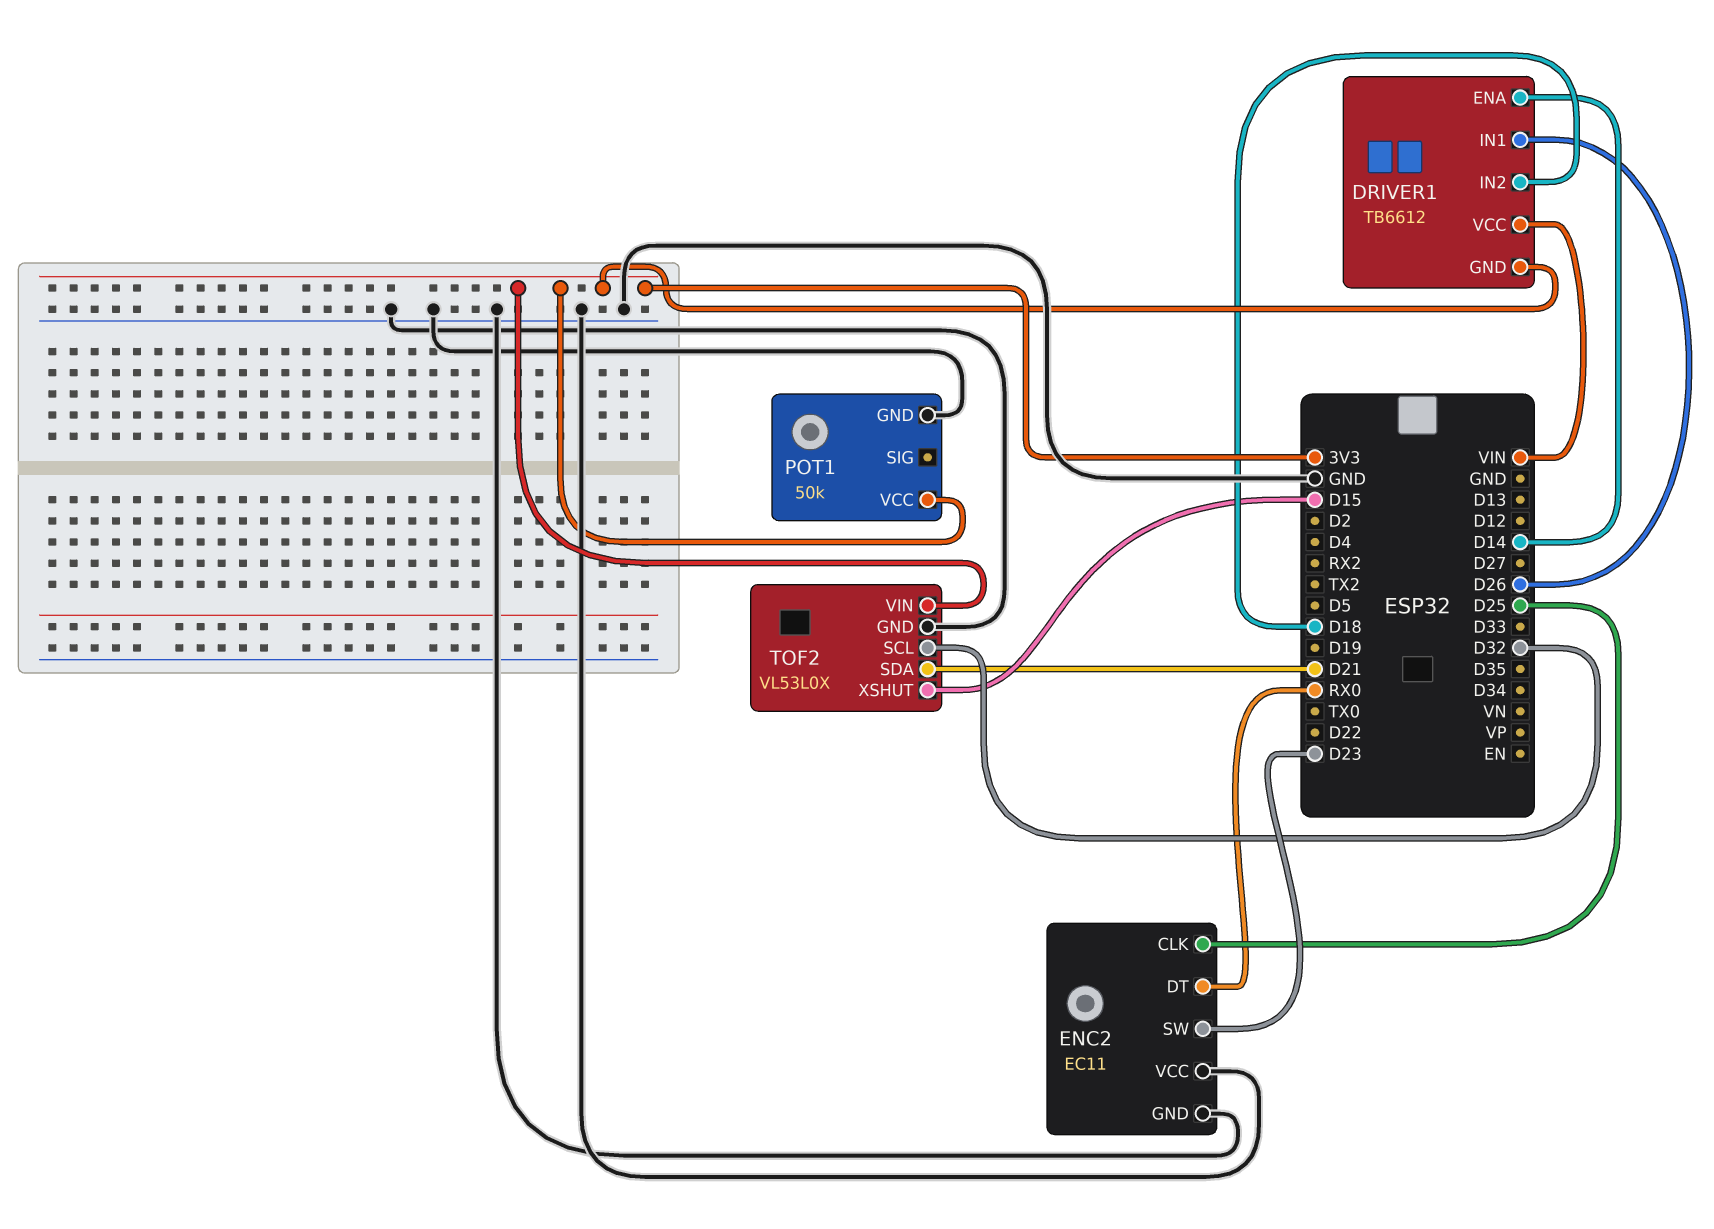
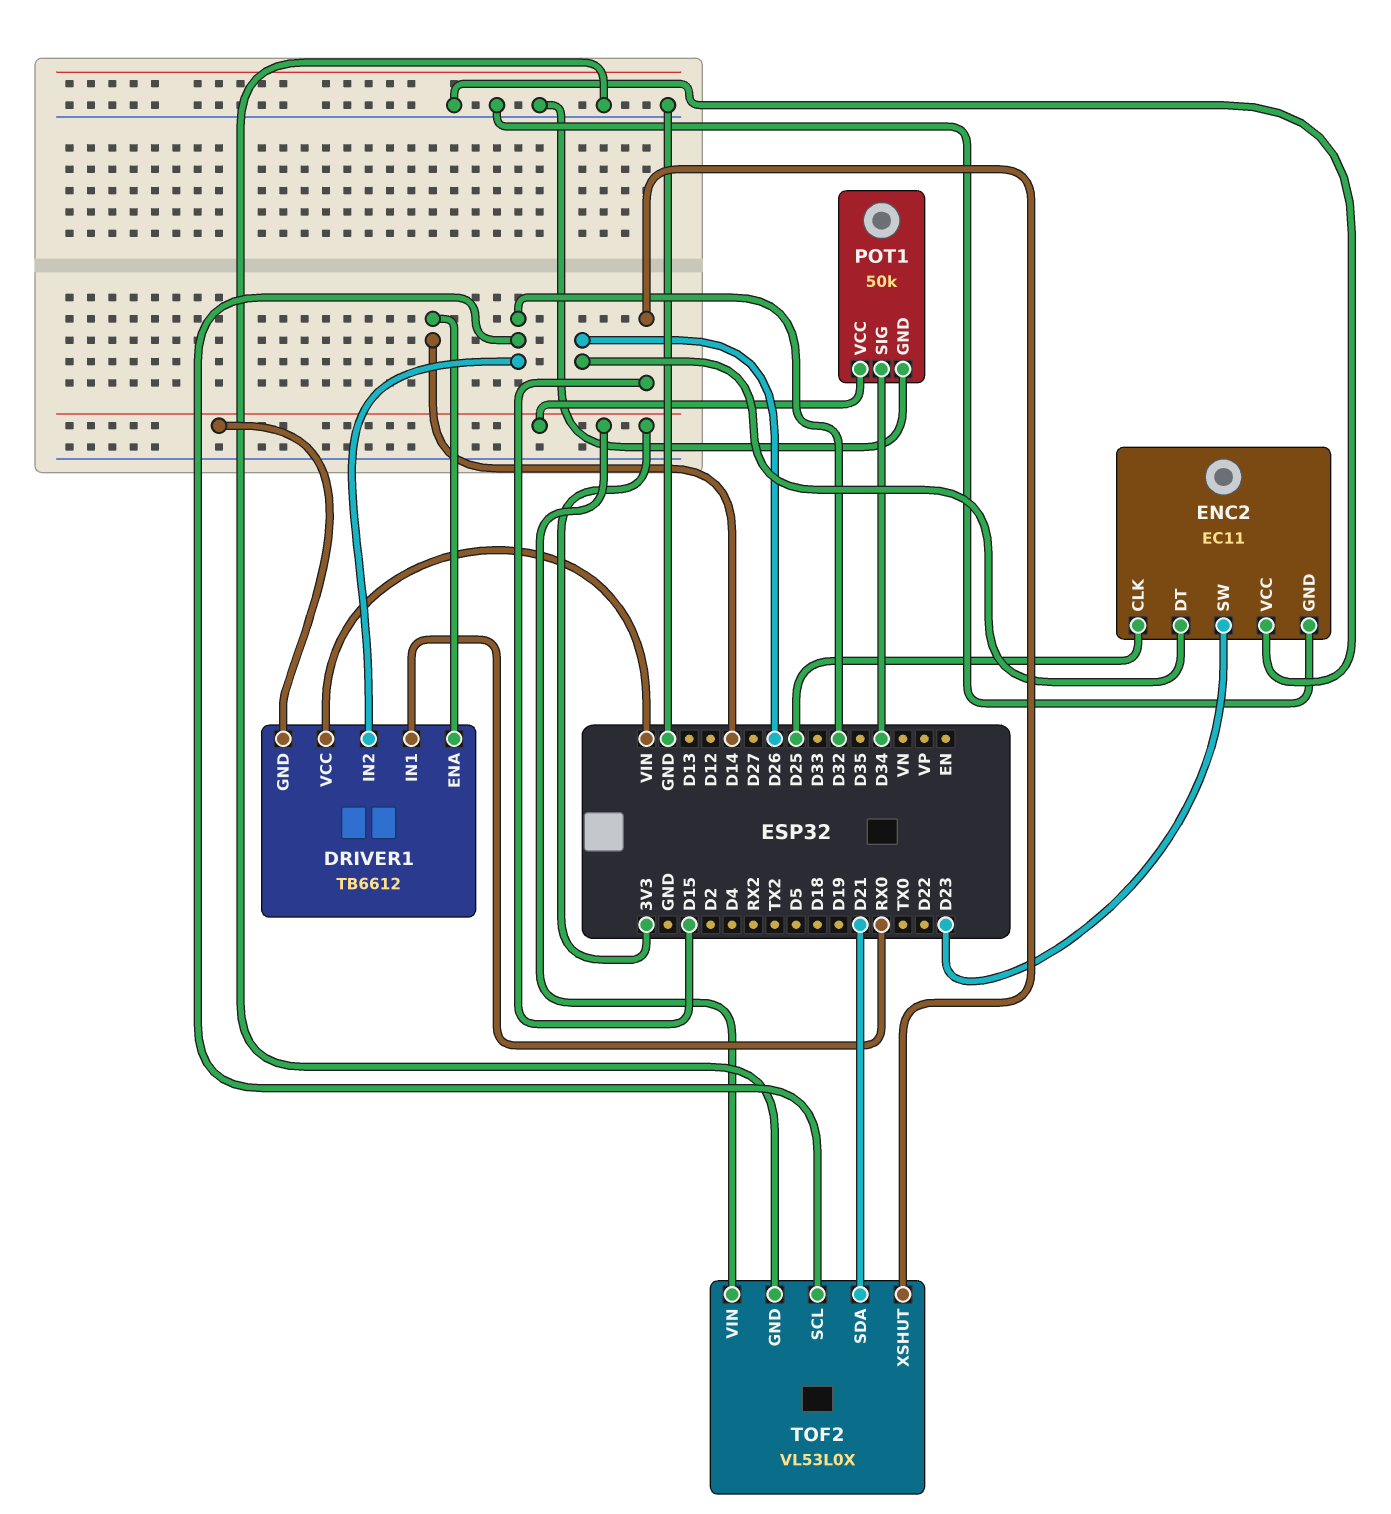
DRIVER1 pin IN1: D26 -> RX0
DRIVER1 pin IN2: D18 -> D32
ENC2 pin DT: RX0 -> D26
POT1 pin SIG: none -> D34

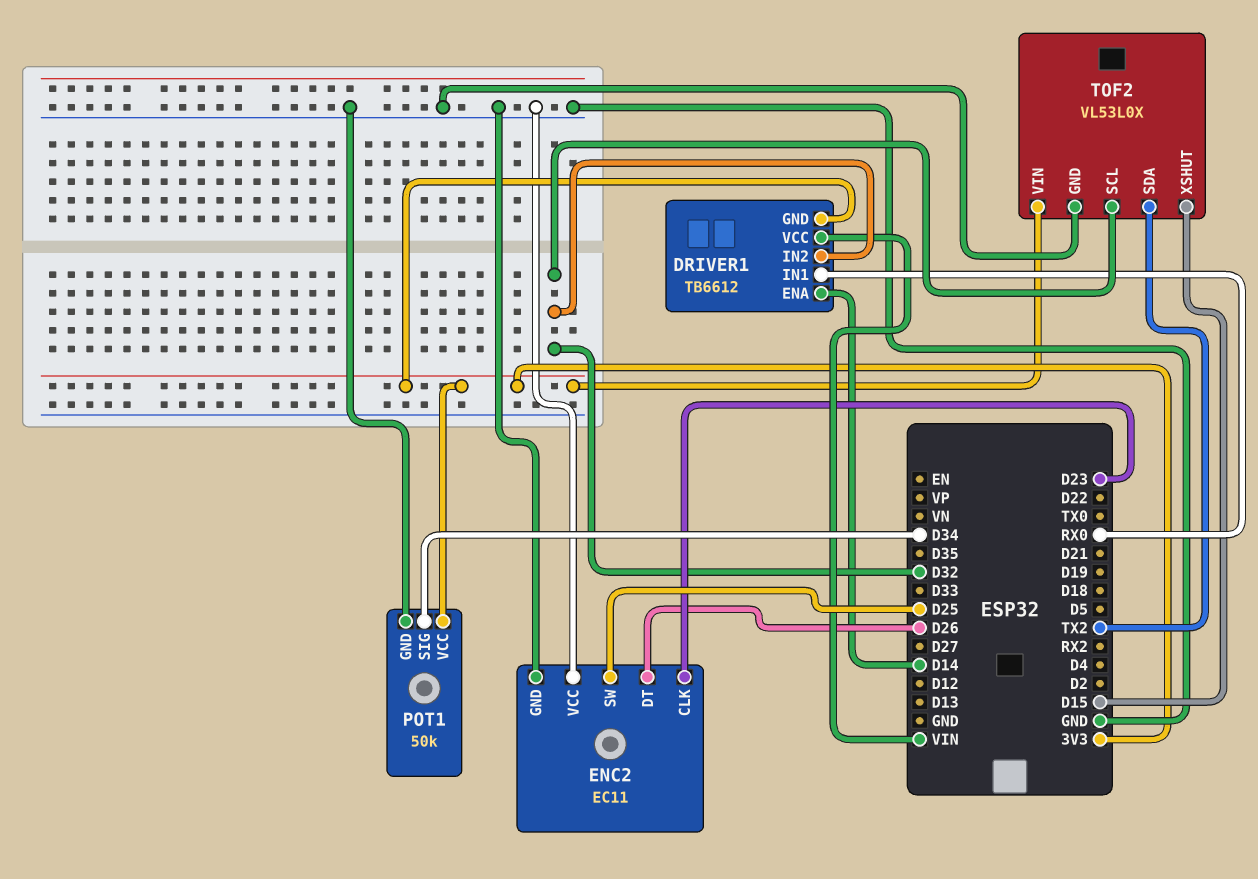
ENC2 pin CLK: D25 -> D23
ENC2 pin SW: D23 -> D25
TOF2 pin SDA: D21 -> TX2

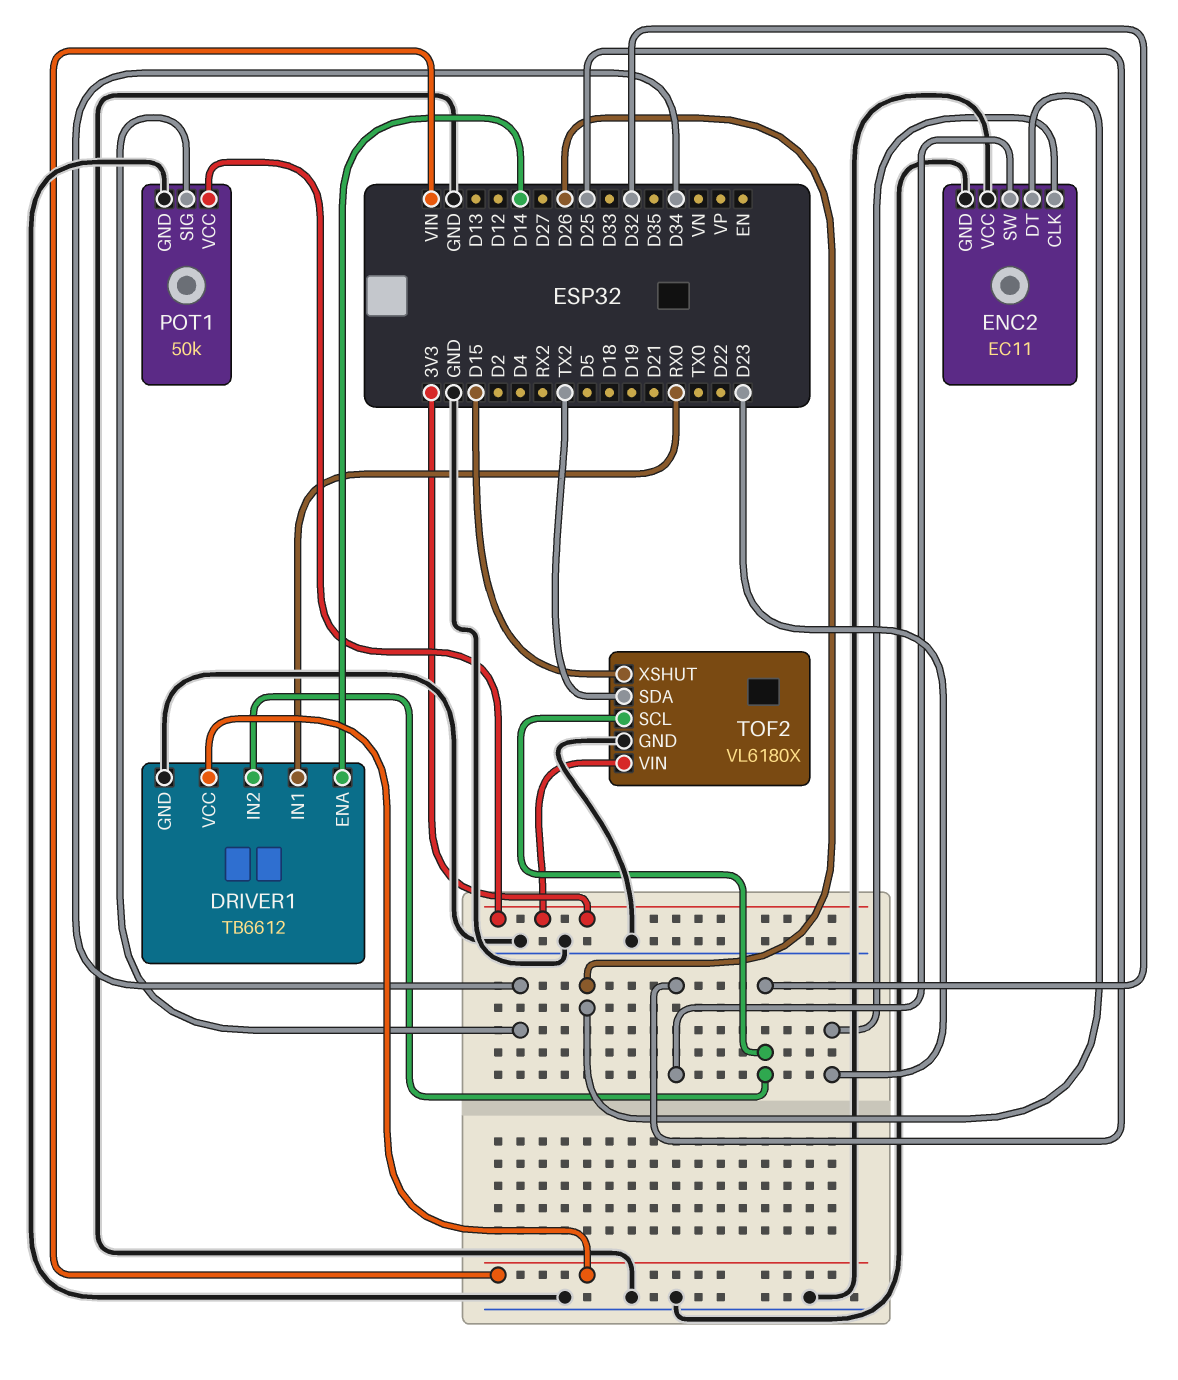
DRIVER1 pin GND: 3V3 -> GND
TOF2: VL53L0X -> VL6180X

